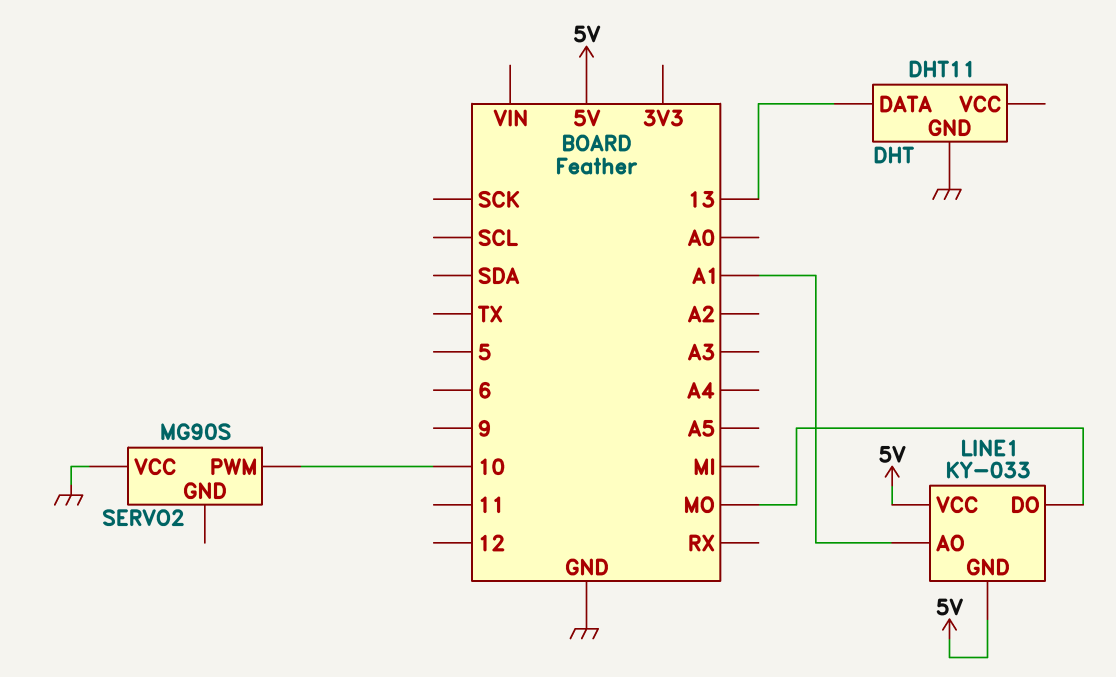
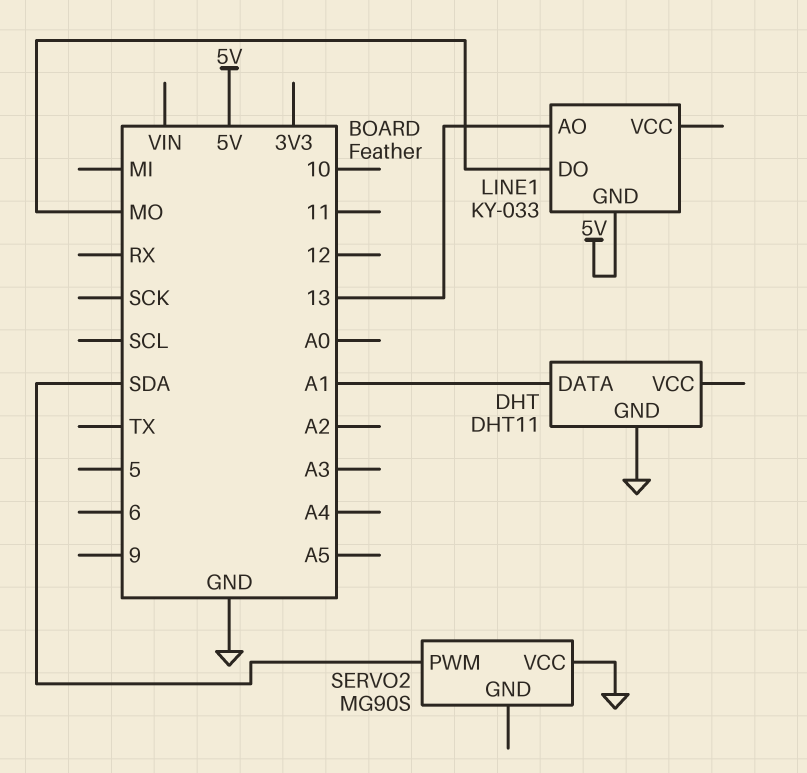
DHT pin DATA: 13 -> A1
LINE1 pin AO: A1 -> 13
LINE1 pin VCC: 5V -> none
SERVO2 pin PWM: 10 -> SDA

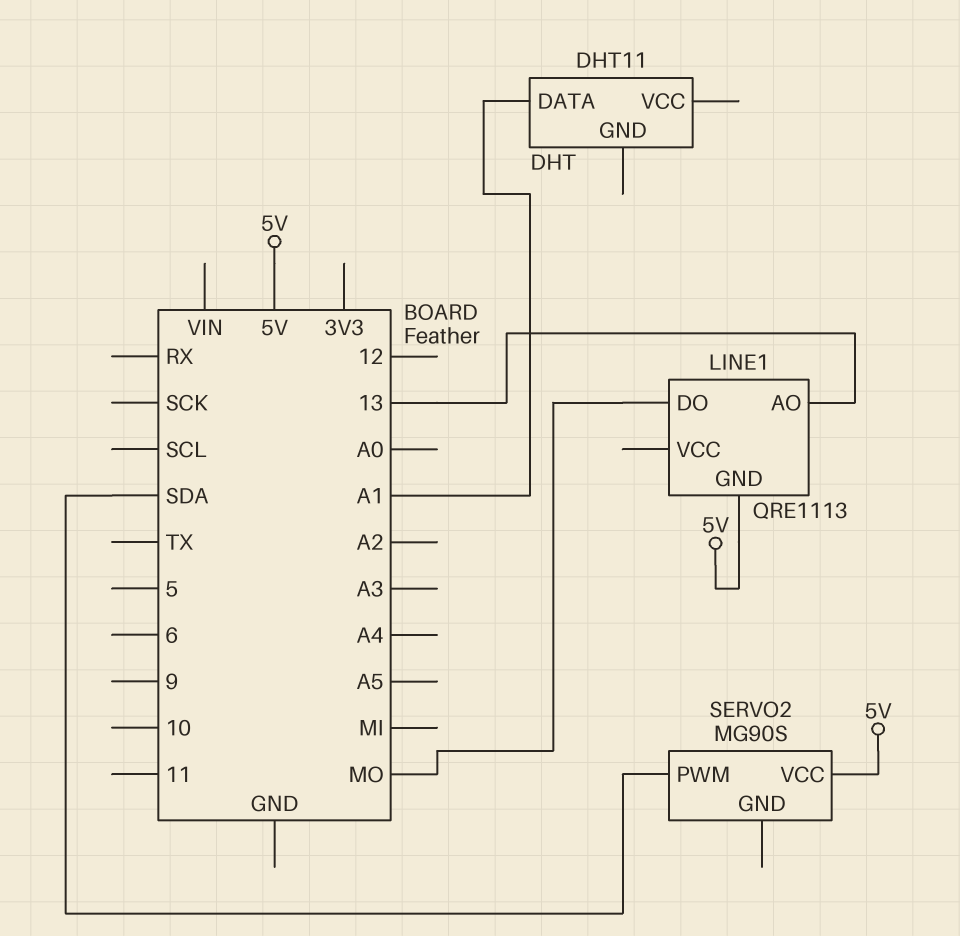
DHT pin GND: GND -> none
LINE1: KY-033 -> QRE1113
SERVO2 pin VCC: GND -> 5V

